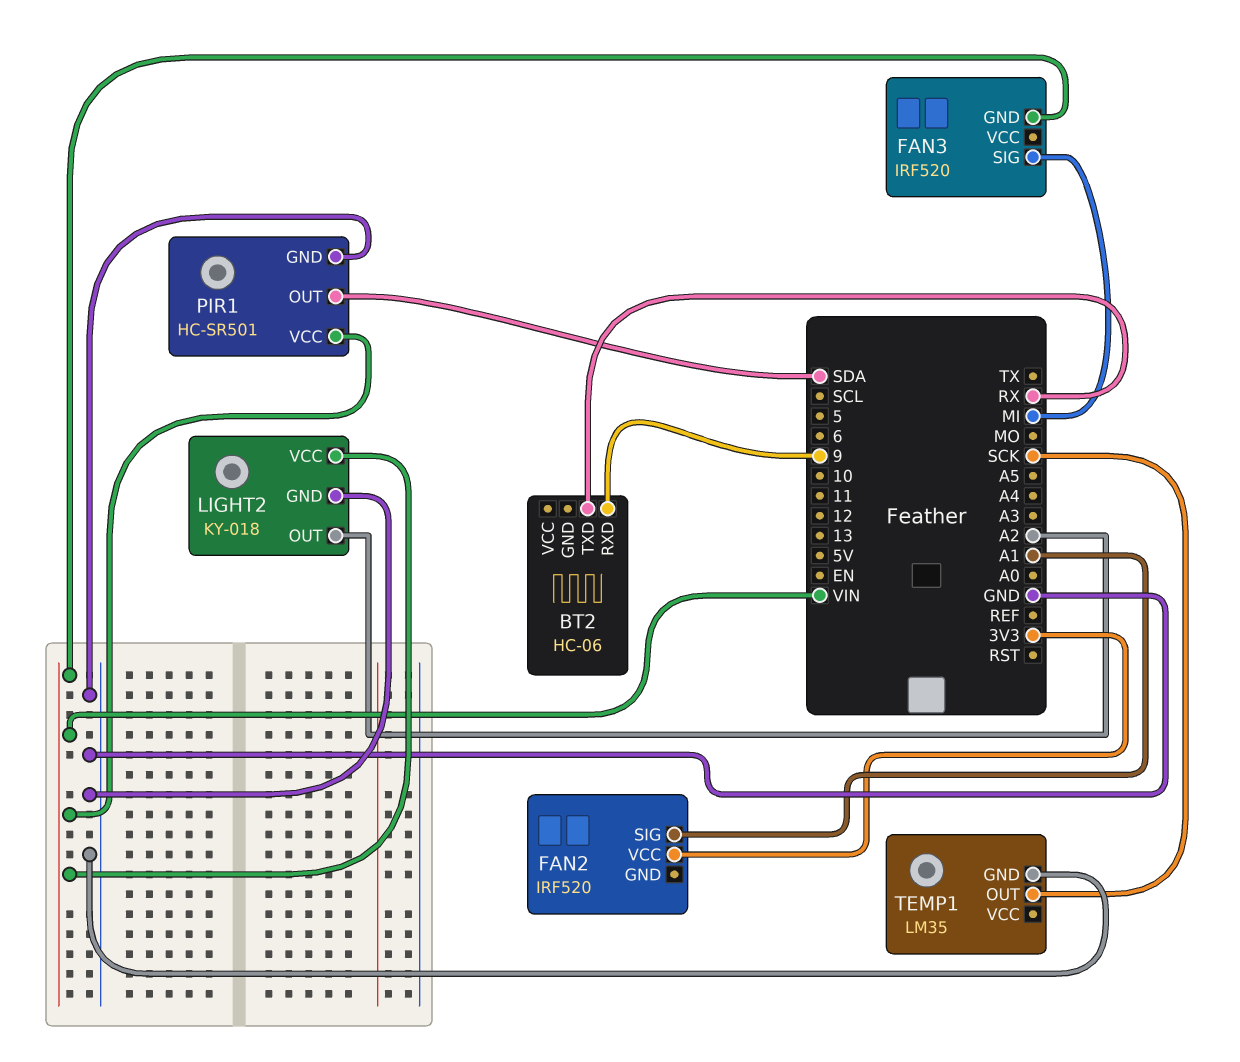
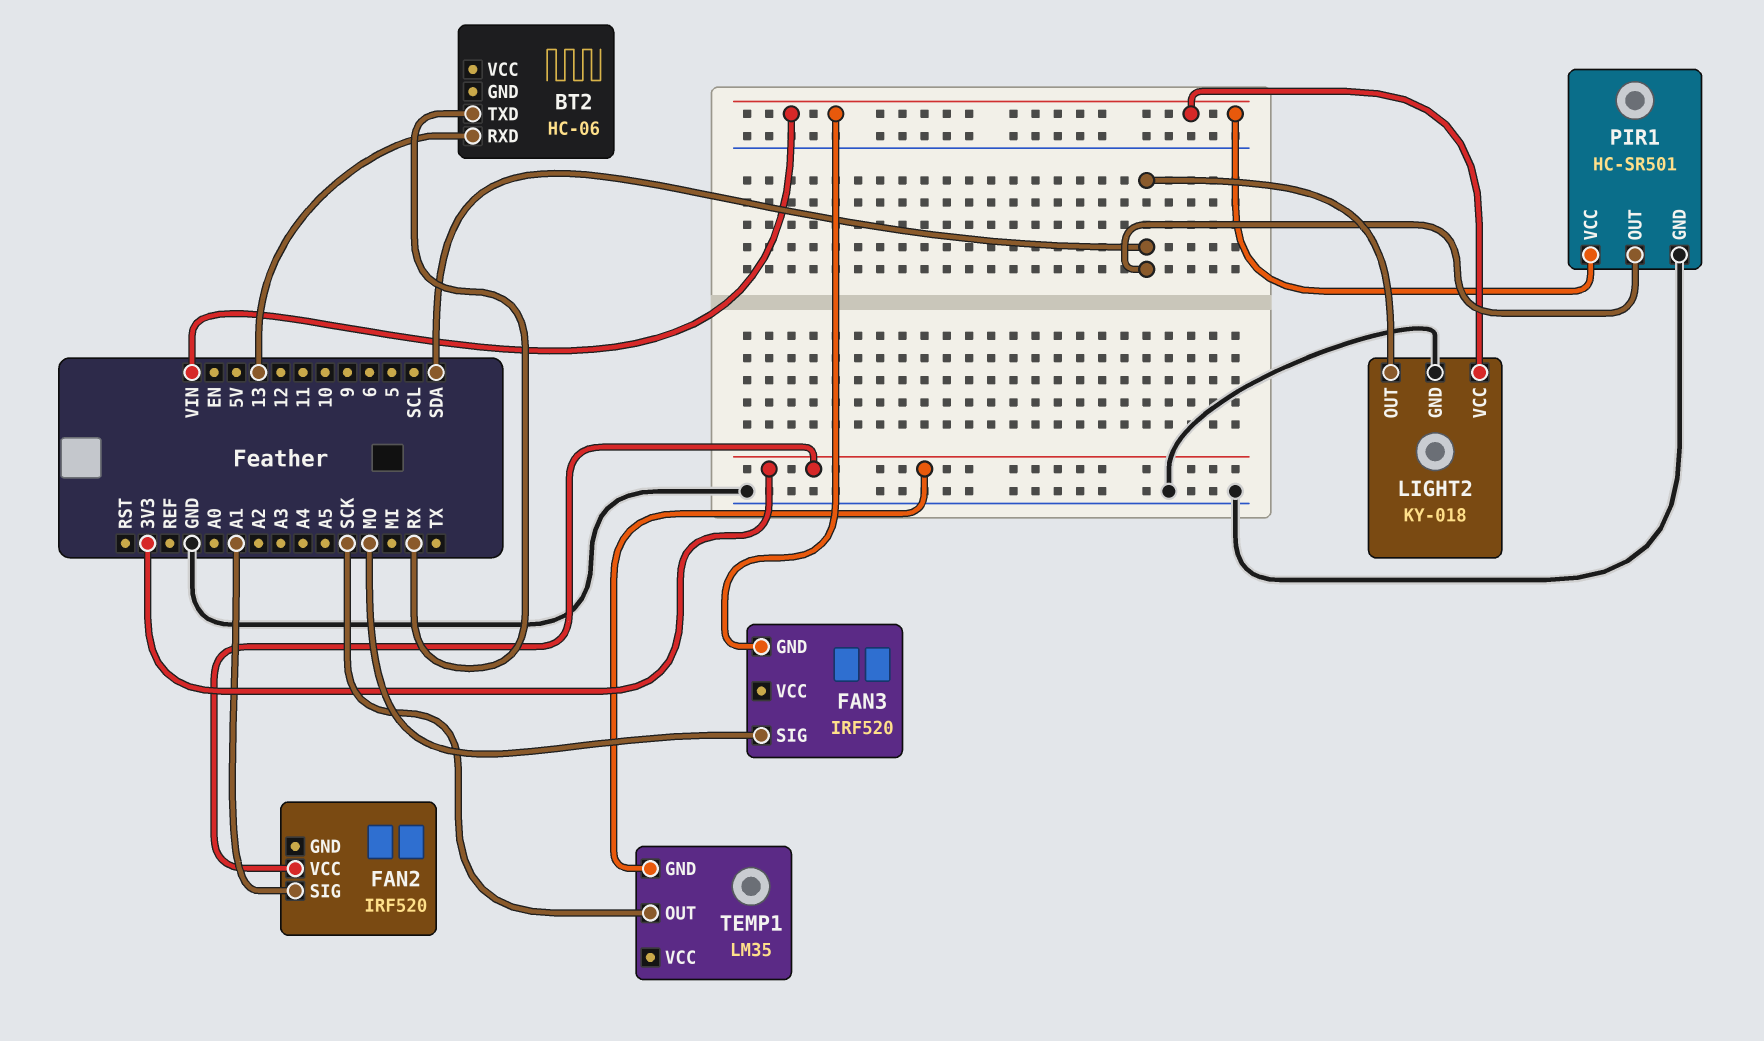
BT2 pin RXD: 9 -> 13
FAN3 pin SIG: MI -> MO
LIGHT2 pin OUT: A2 -> SDA
TEMP1 pin GND: GND -> 3V3

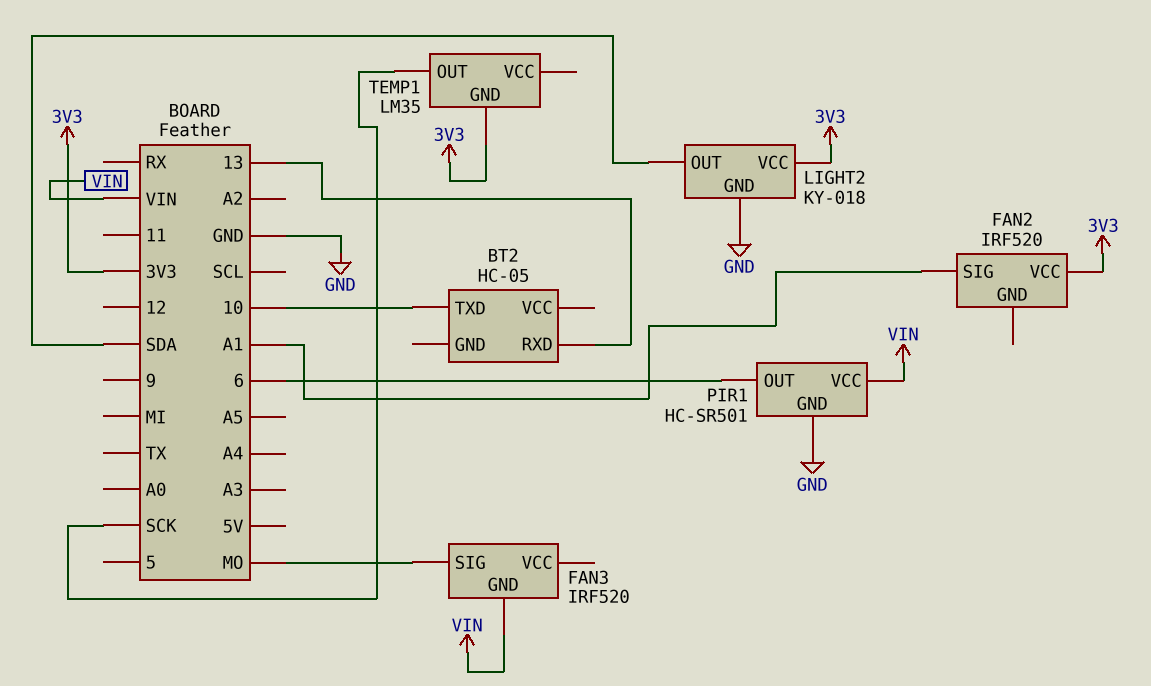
BT2: HC-06 -> HC-05
BT2 pin TXD: RX -> 10
LIGHT2 pin VCC: VIN -> 3V3
PIR1 pin OUT: SDA -> 6

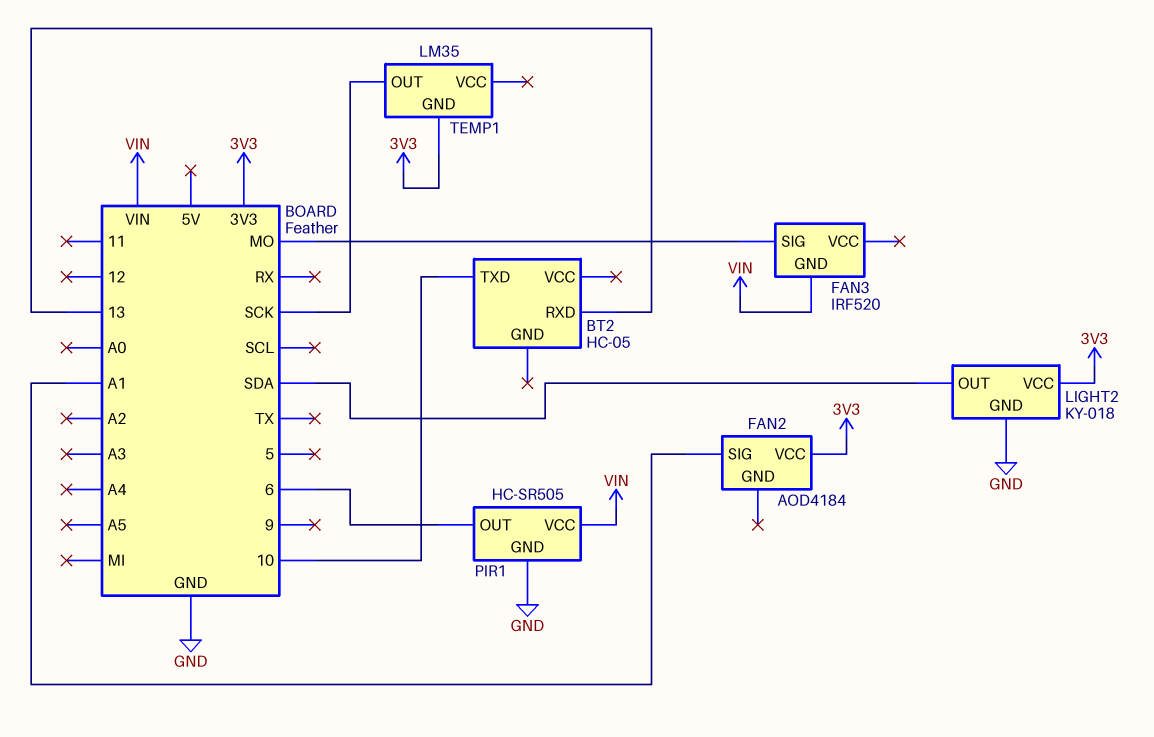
FAN2: IRF520 -> AOD4184
PIR1: HC-SR501 -> HC-SR505

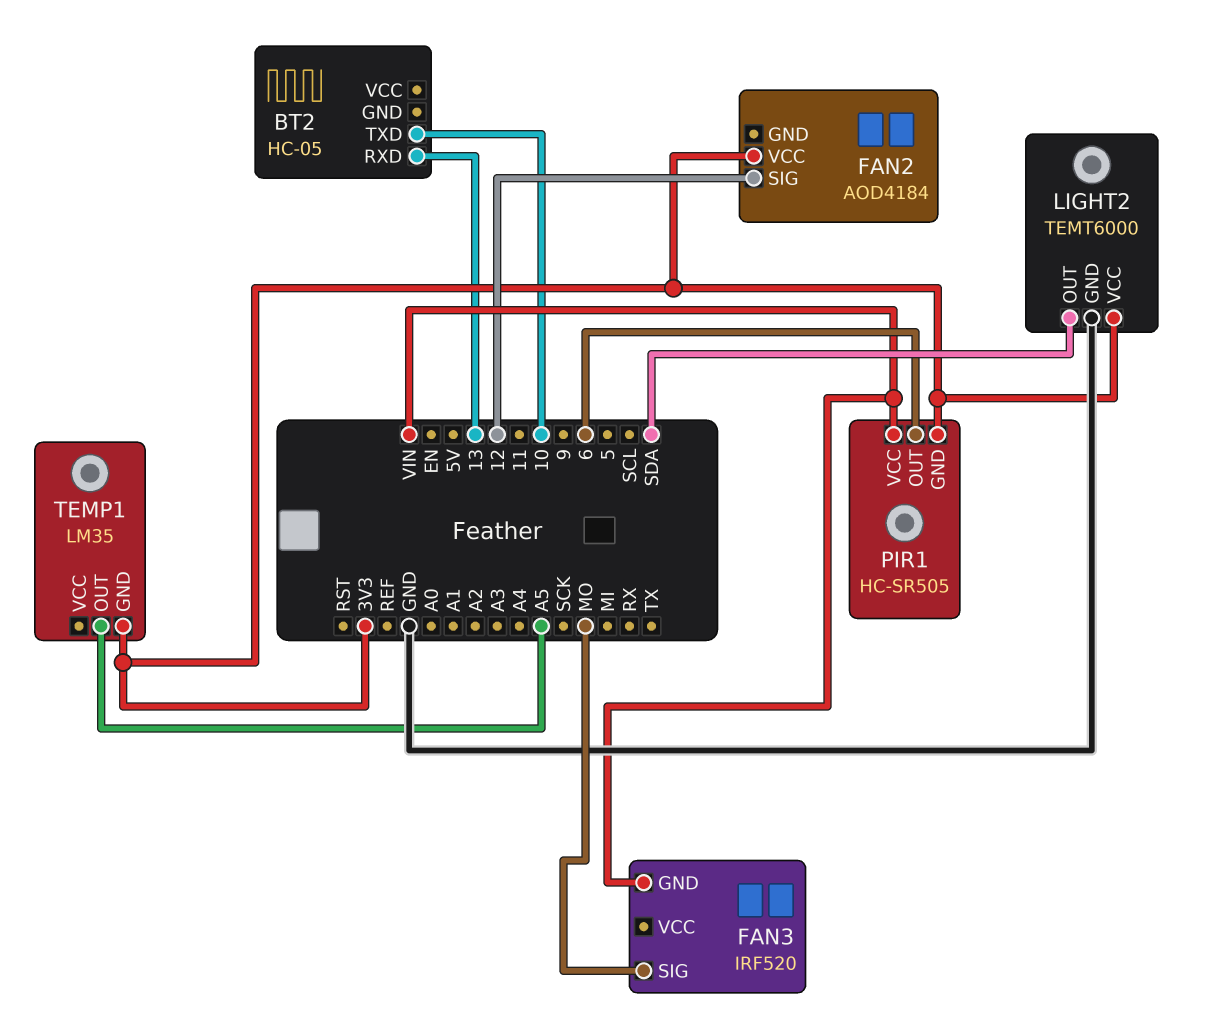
FAN2 pin SIG: A1 -> 12
LIGHT2: KY-018 -> TEMT6000
PIR1 pin GND: GND -> 3V3
TEMP1 pin OUT: SCK -> A5

